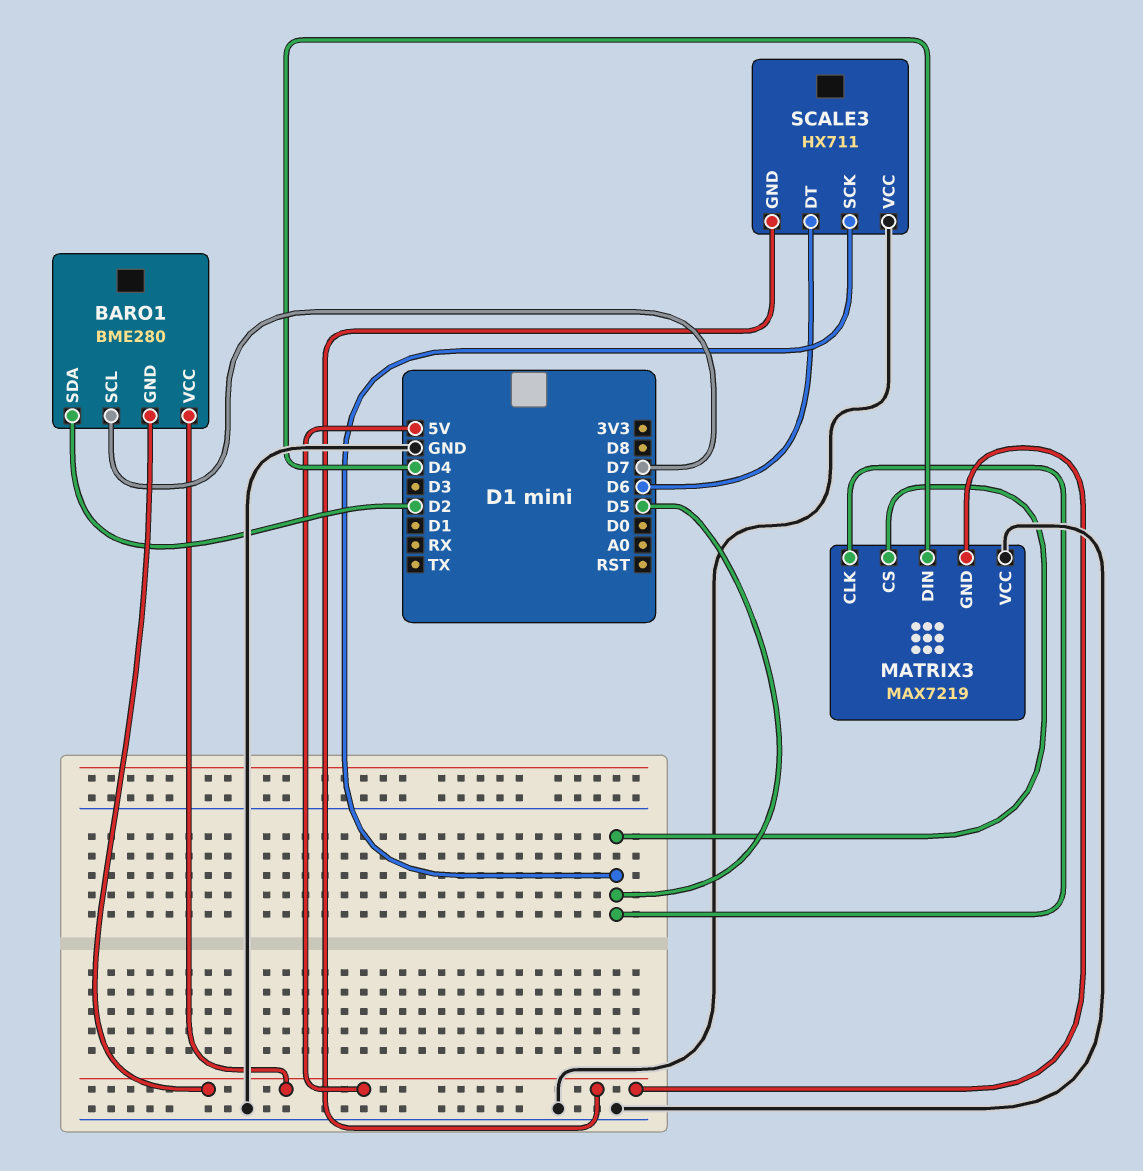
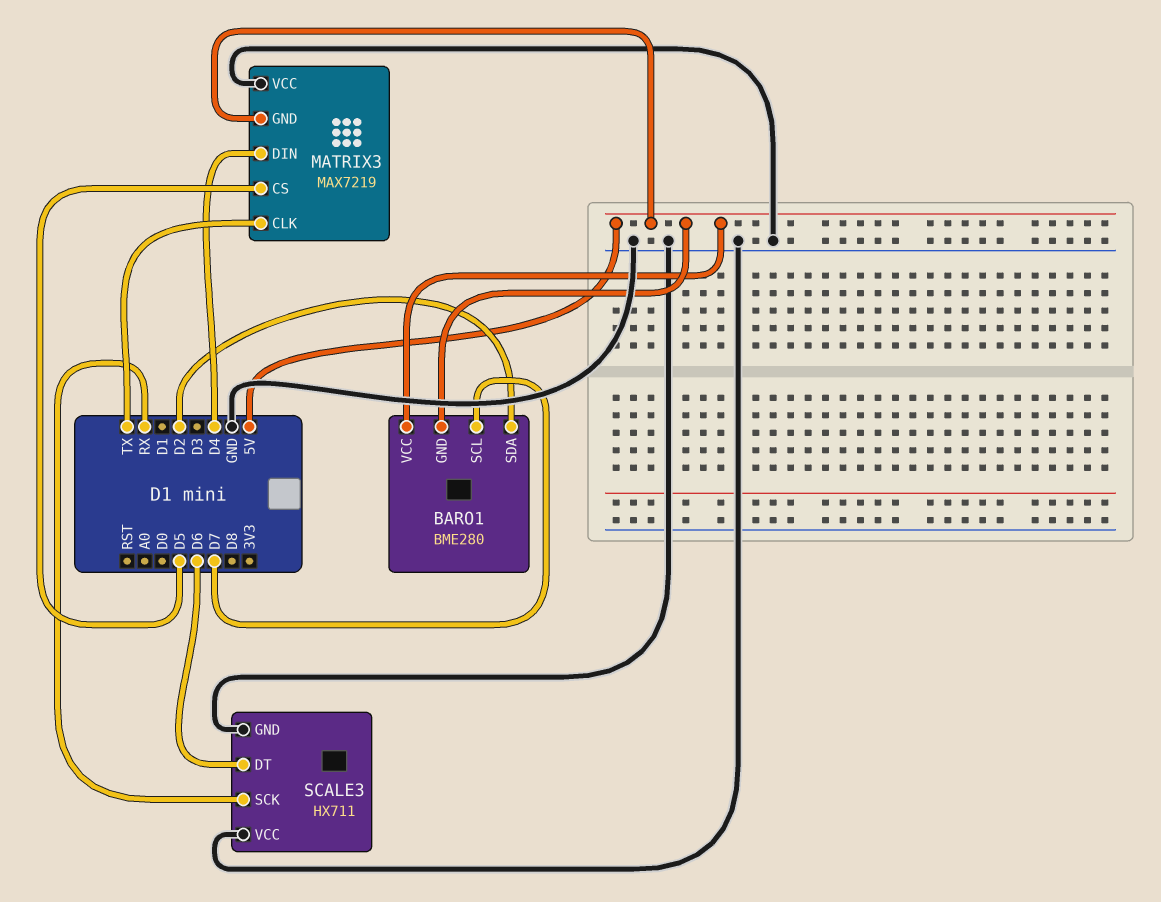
MATRIX3 pin CLK: D5 -> TX
SCALE3 pin GND: 5V -> GND
SCALE3 pin SCK: D5 -> RX

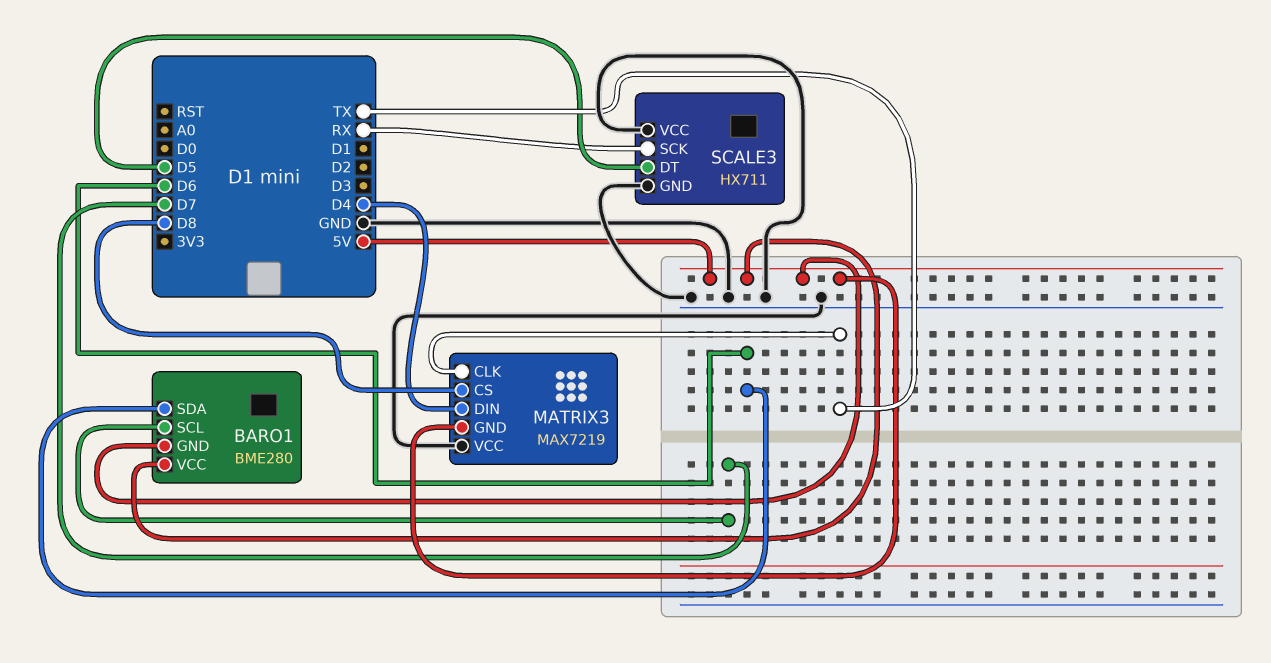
BARO1 pin SDA: D2 -> D6
MATRIX3 pin CS: D5 -> D8
SCALE3 pin DT: D6 -> D5

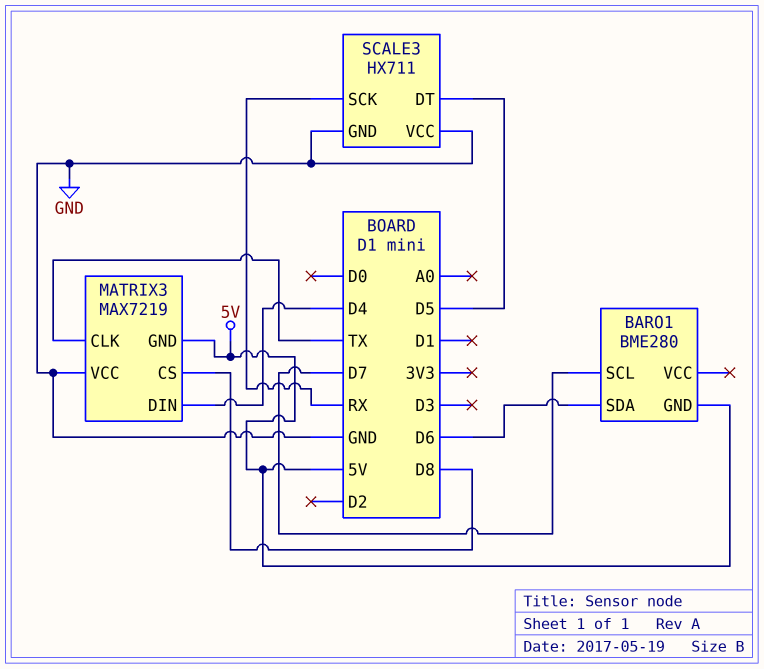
BARO1 pin VCC: 5V -> none

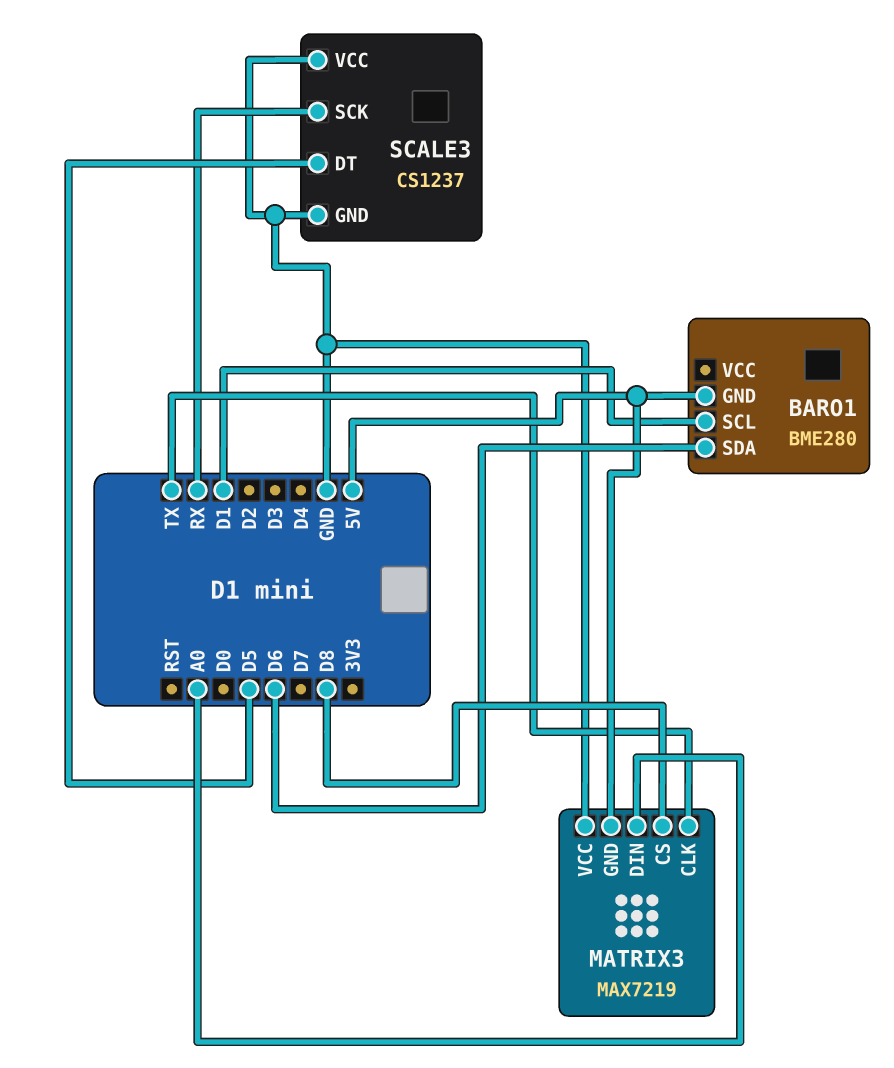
BARO1 pin SCL: D7 -> D1
MATRIX3 pin DIN: D4 -> A0
SCALE3: HX711 -> CS1237

